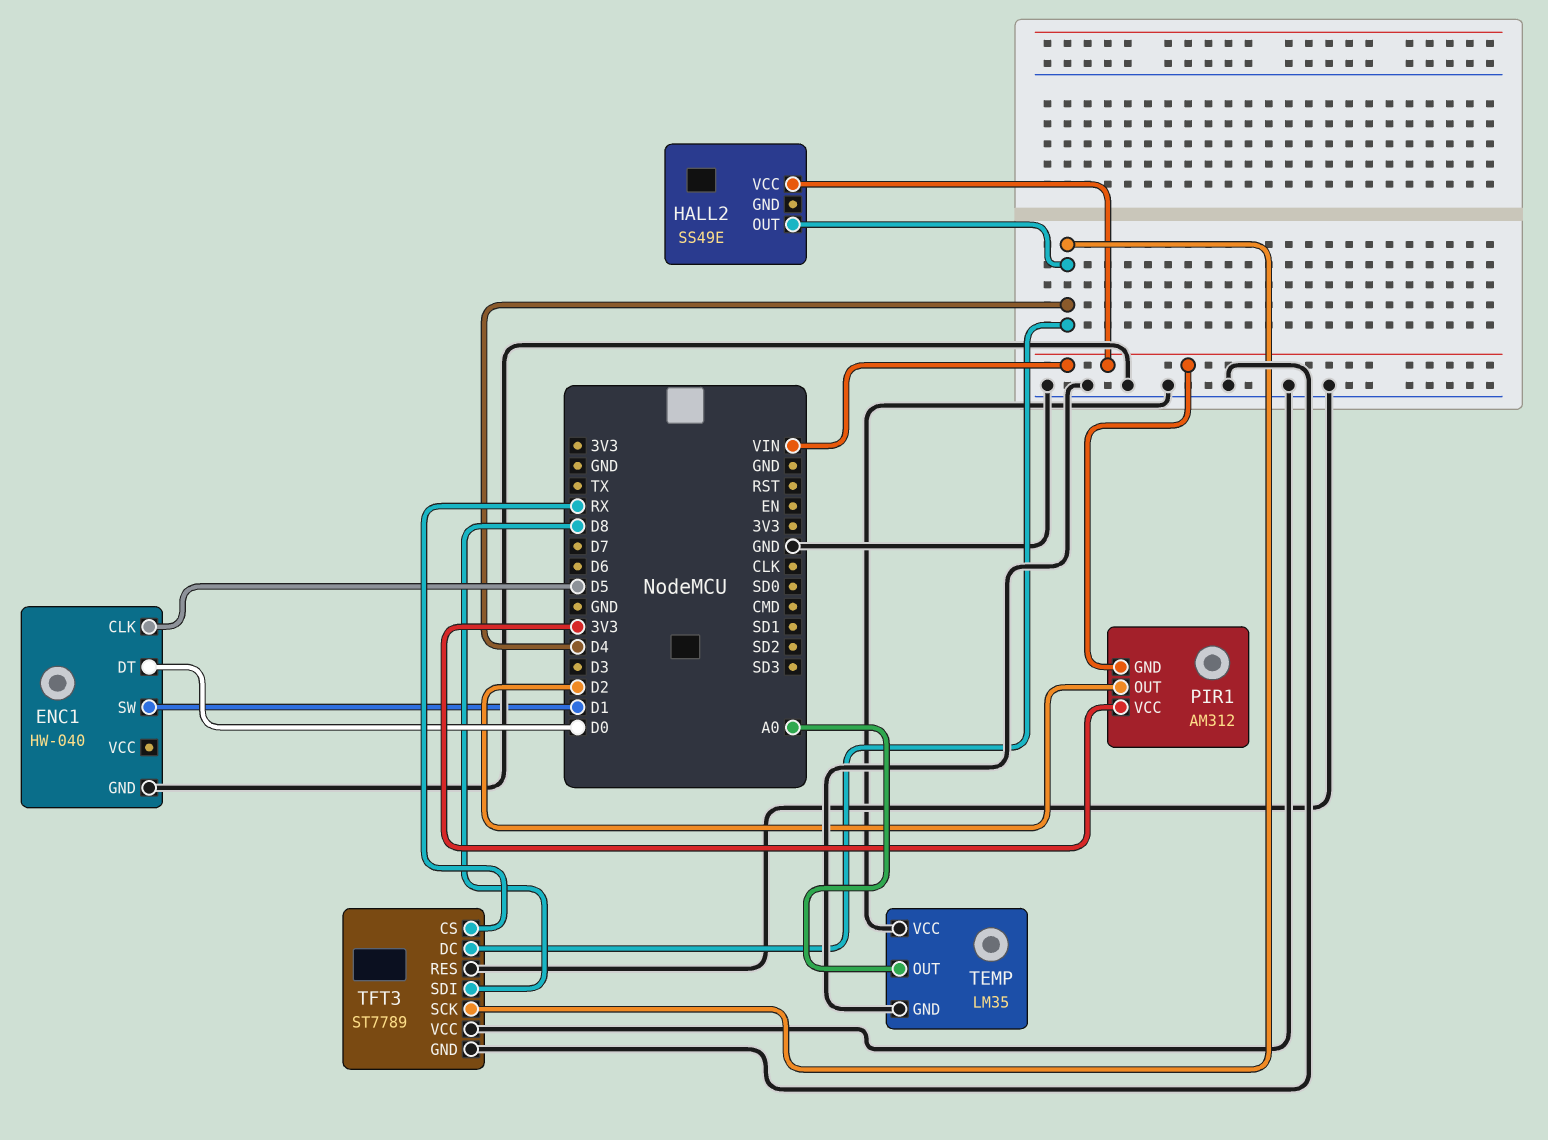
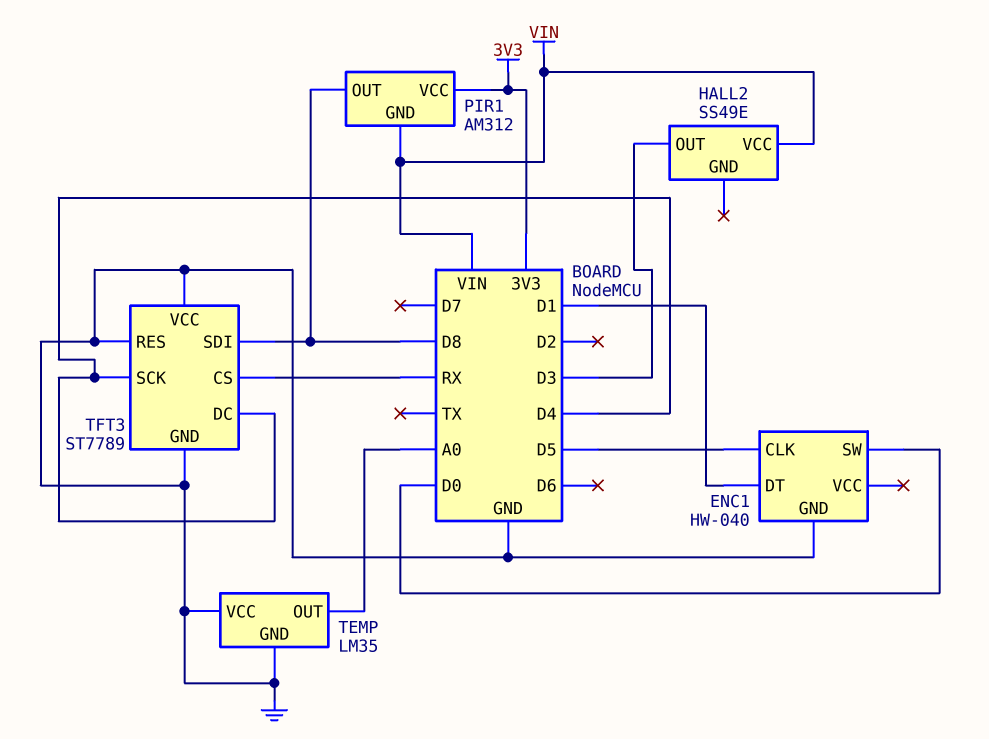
ENC1 pin DT: D0 -> D1
ENC1 pin SW: D1 -> D0
HALL2 pin OUT: D4 -> D3
PIR1 pin OUT: D2 -> D8

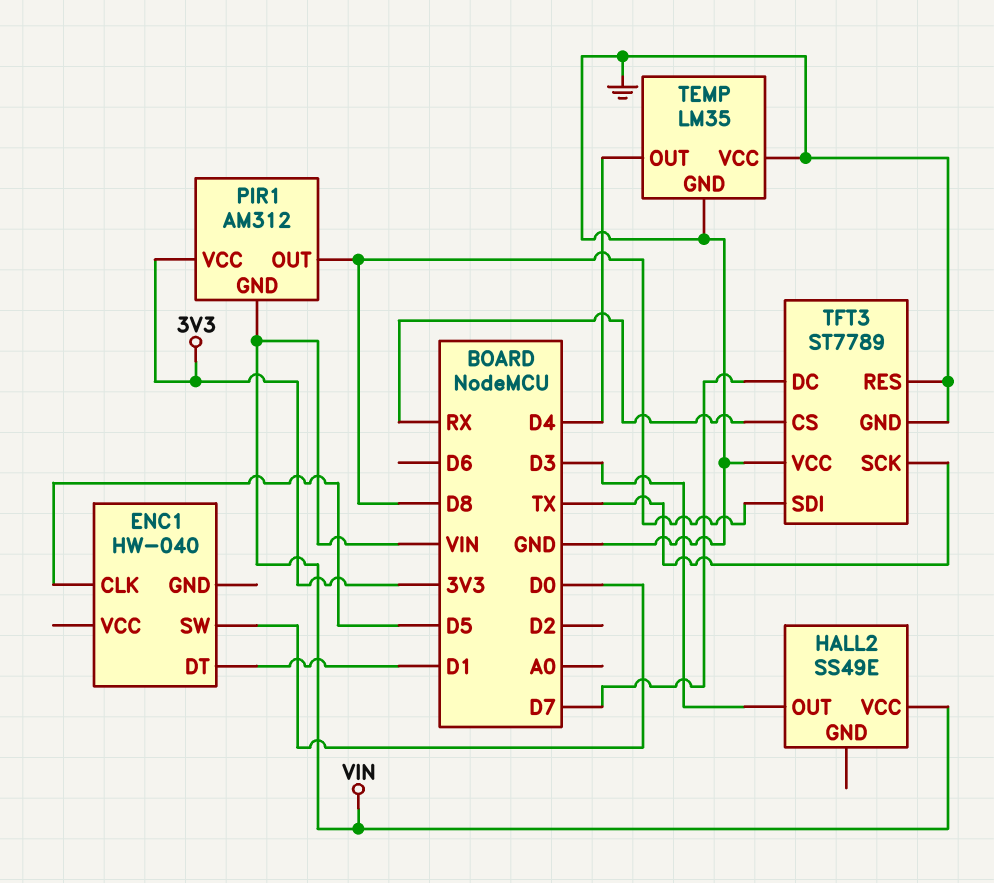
ENC1 pin GND: GND -> none
TEMP pin OUT: A0 -> D4
TFT3 pin DC: D4 -> D7
TFT3 pin SCK: D4 -> TX

